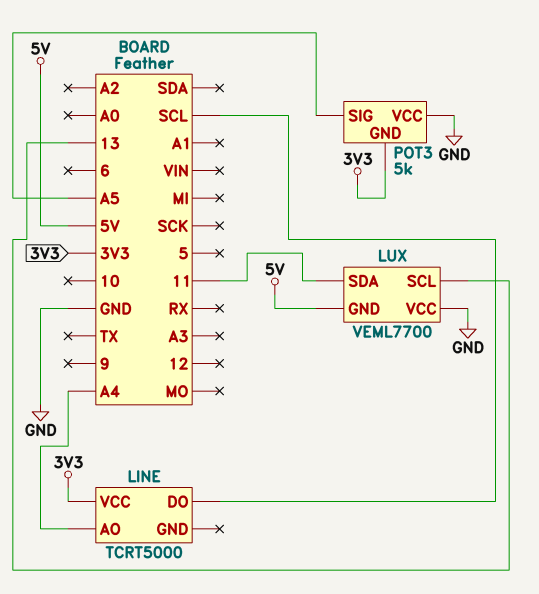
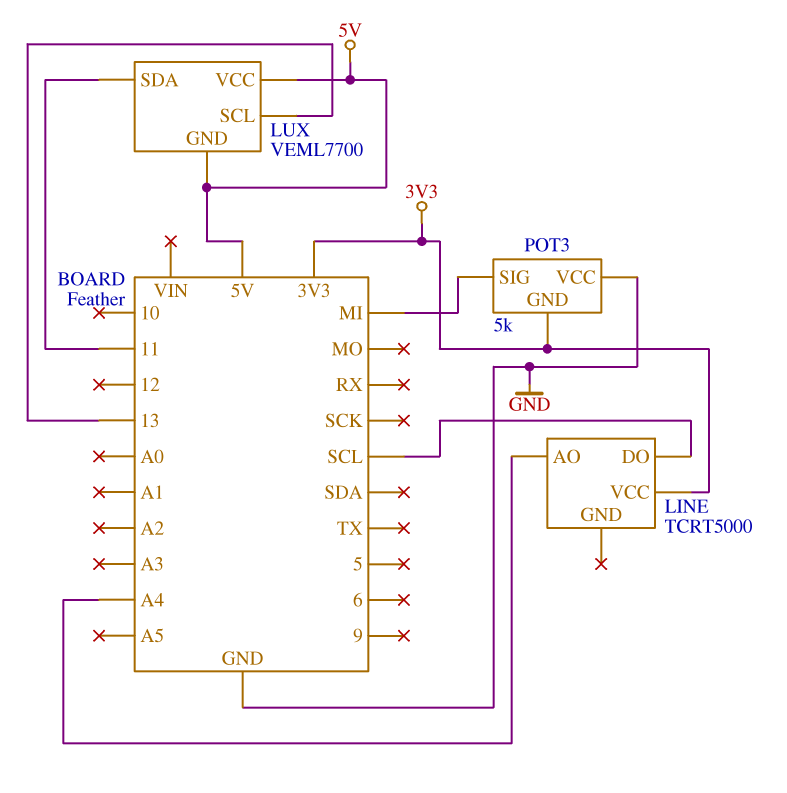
LUX pin VCC: GND -> 5V
POT3 pin SIG: A5 -> MI

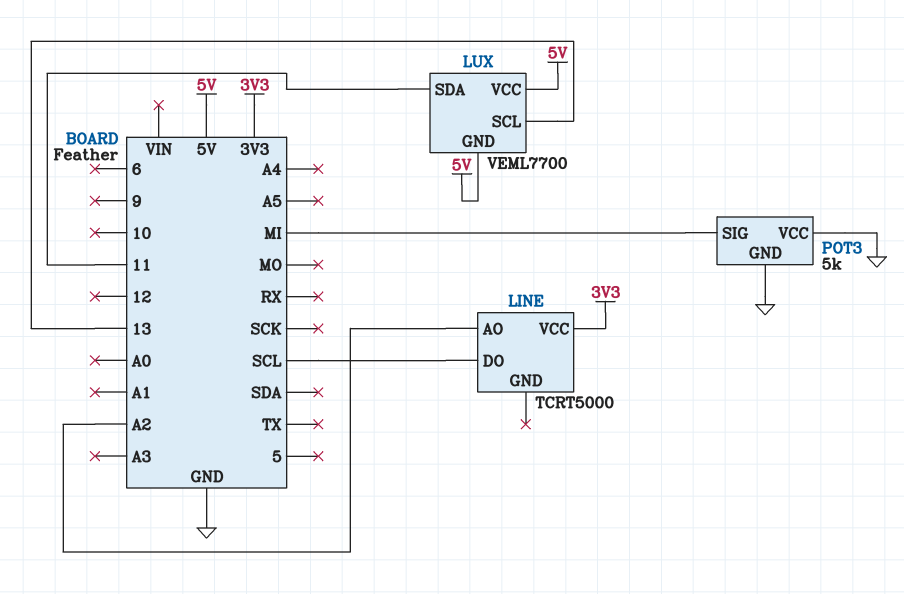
LINE pin AO: A4 -> A2
POT3 pin GND: 3V3 -> GND

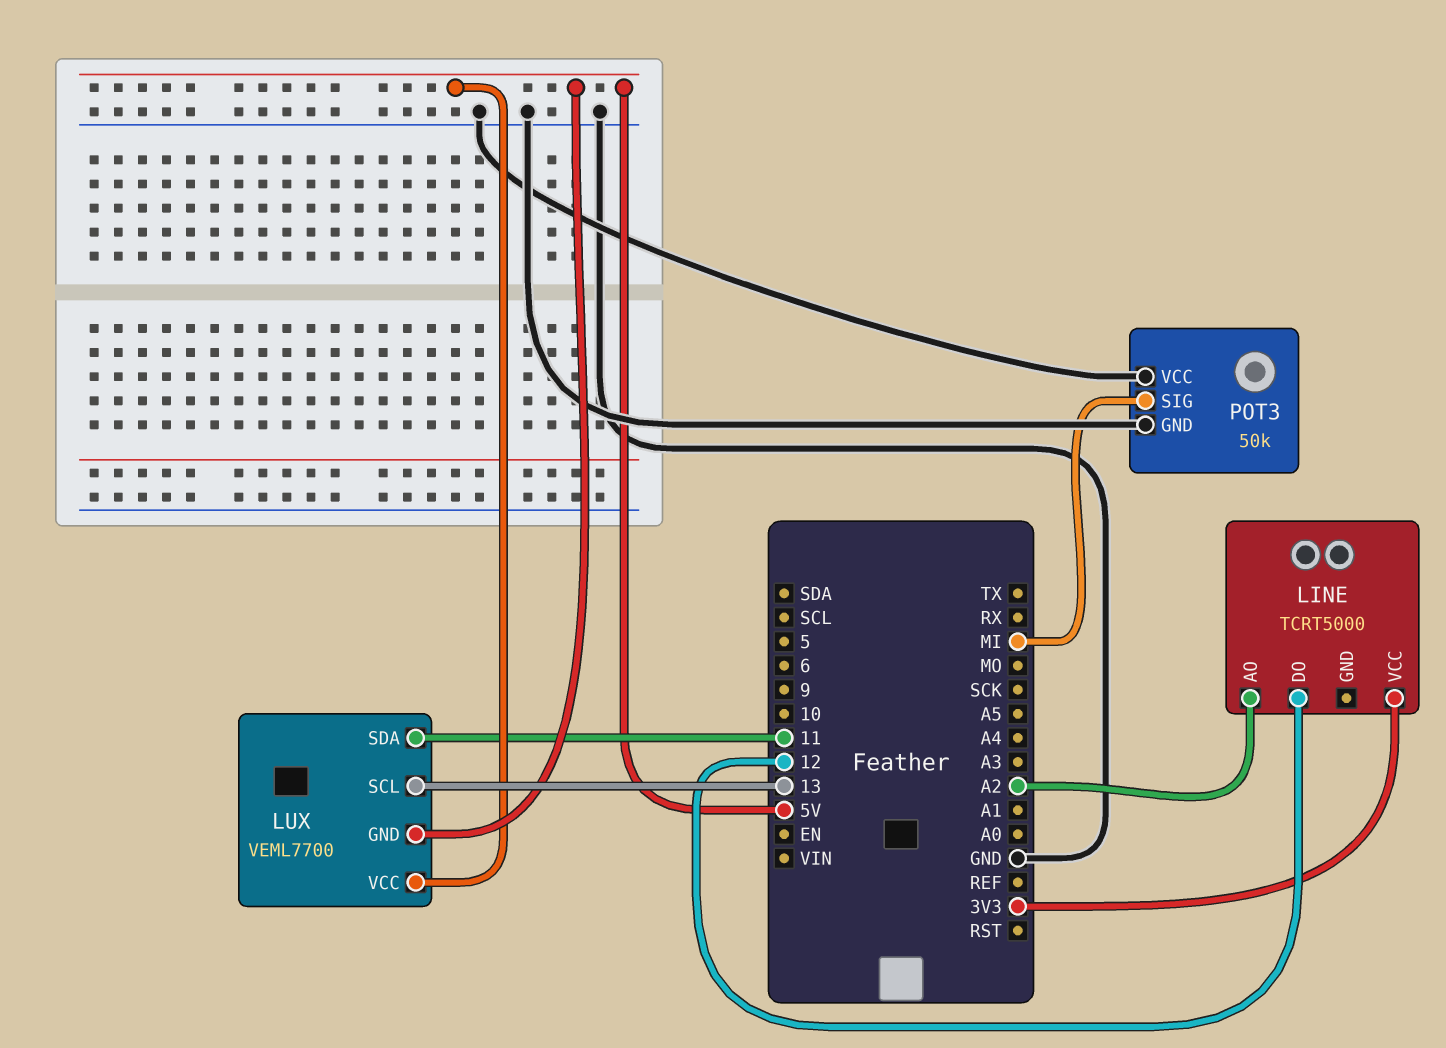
LINE pin DO: SCL -> 12
POT3: 5k -> 50k

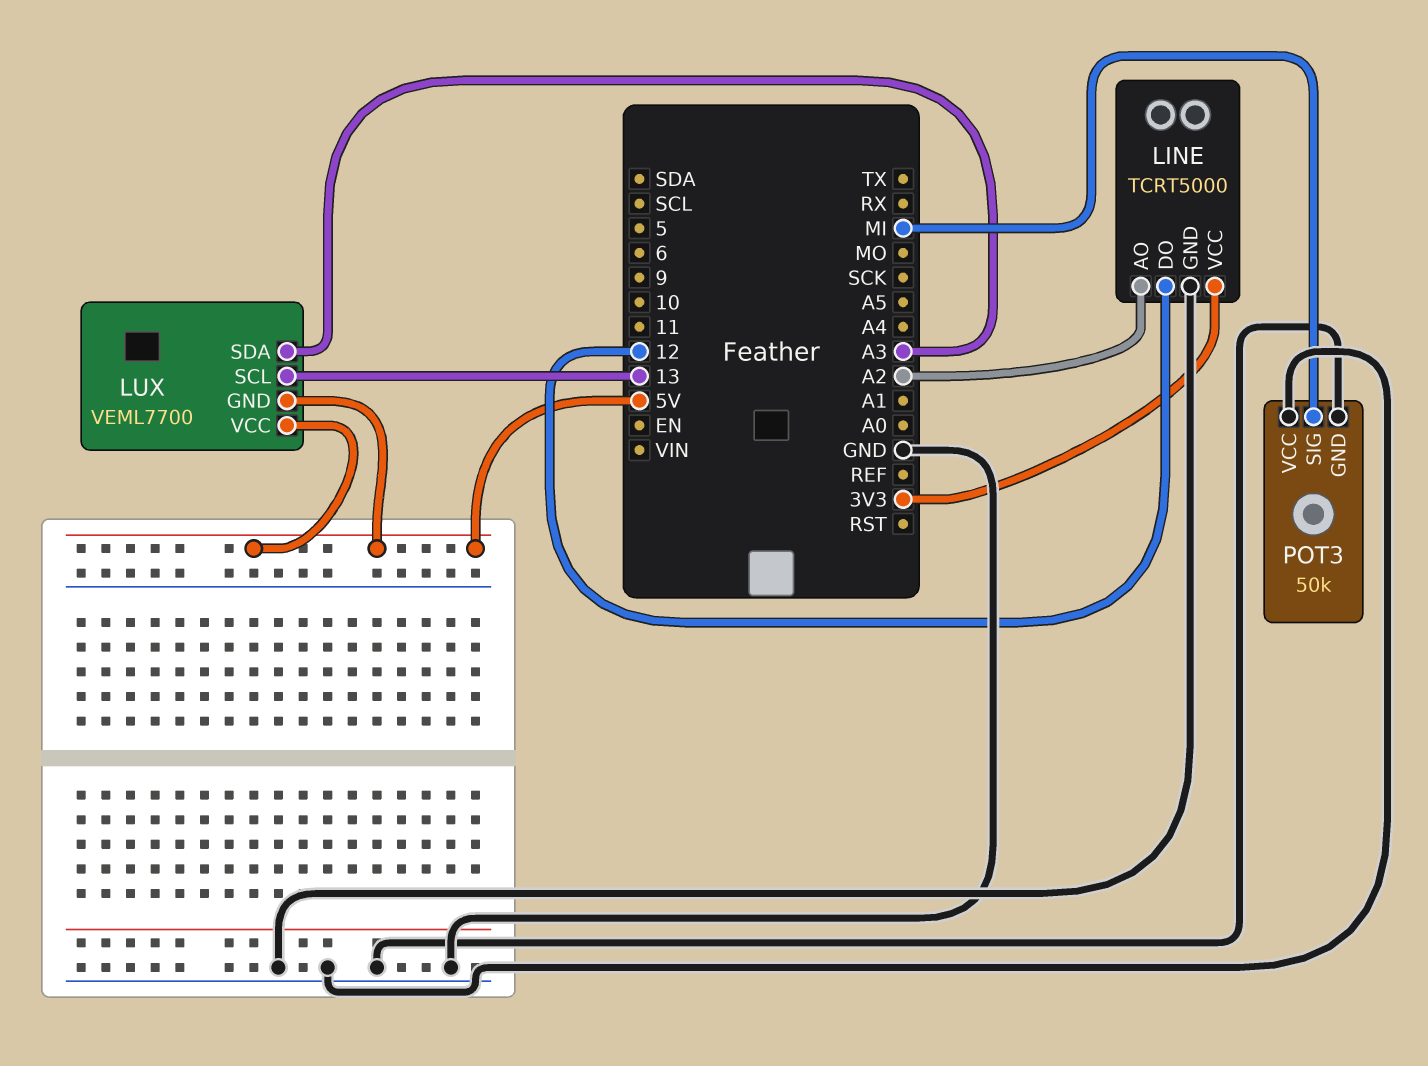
LINE pin GND: none -> GND
LUX pin SDA: 11 -> A3

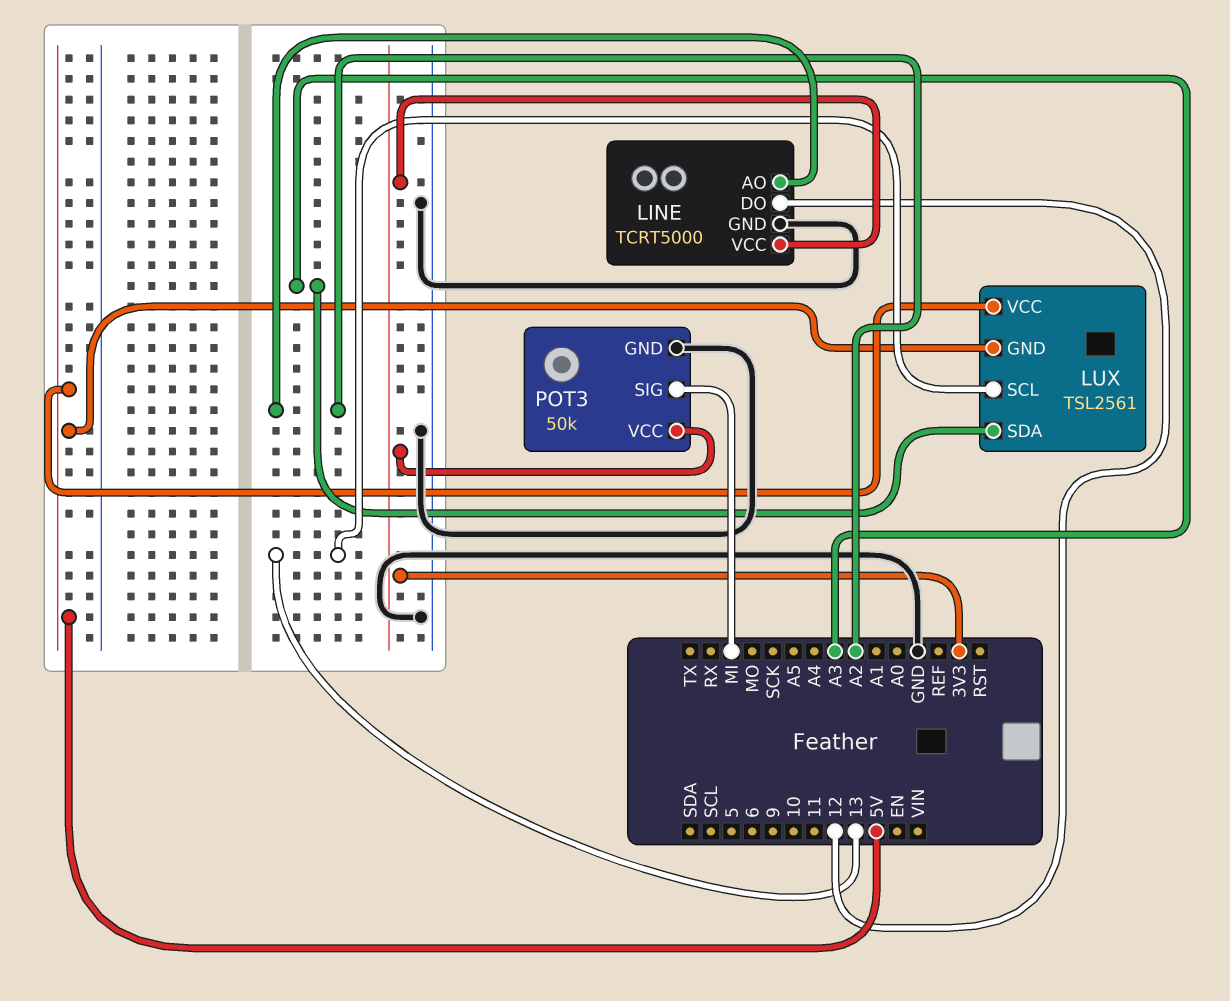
LUX: VEML7700 -> TSL2561
POT3 pin VCC: GND -> 3V3

